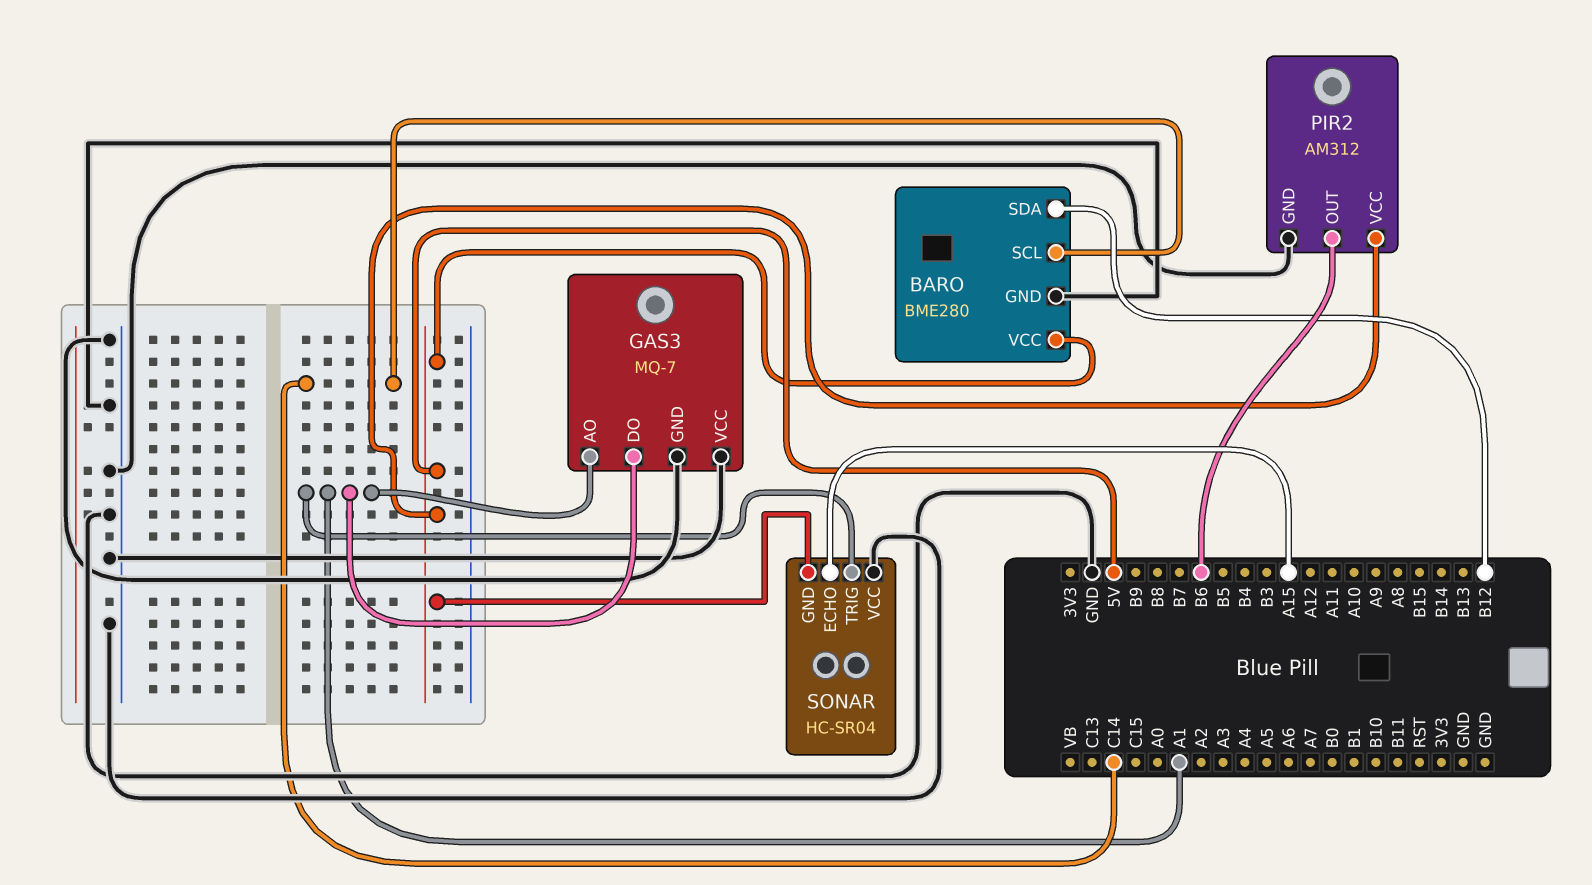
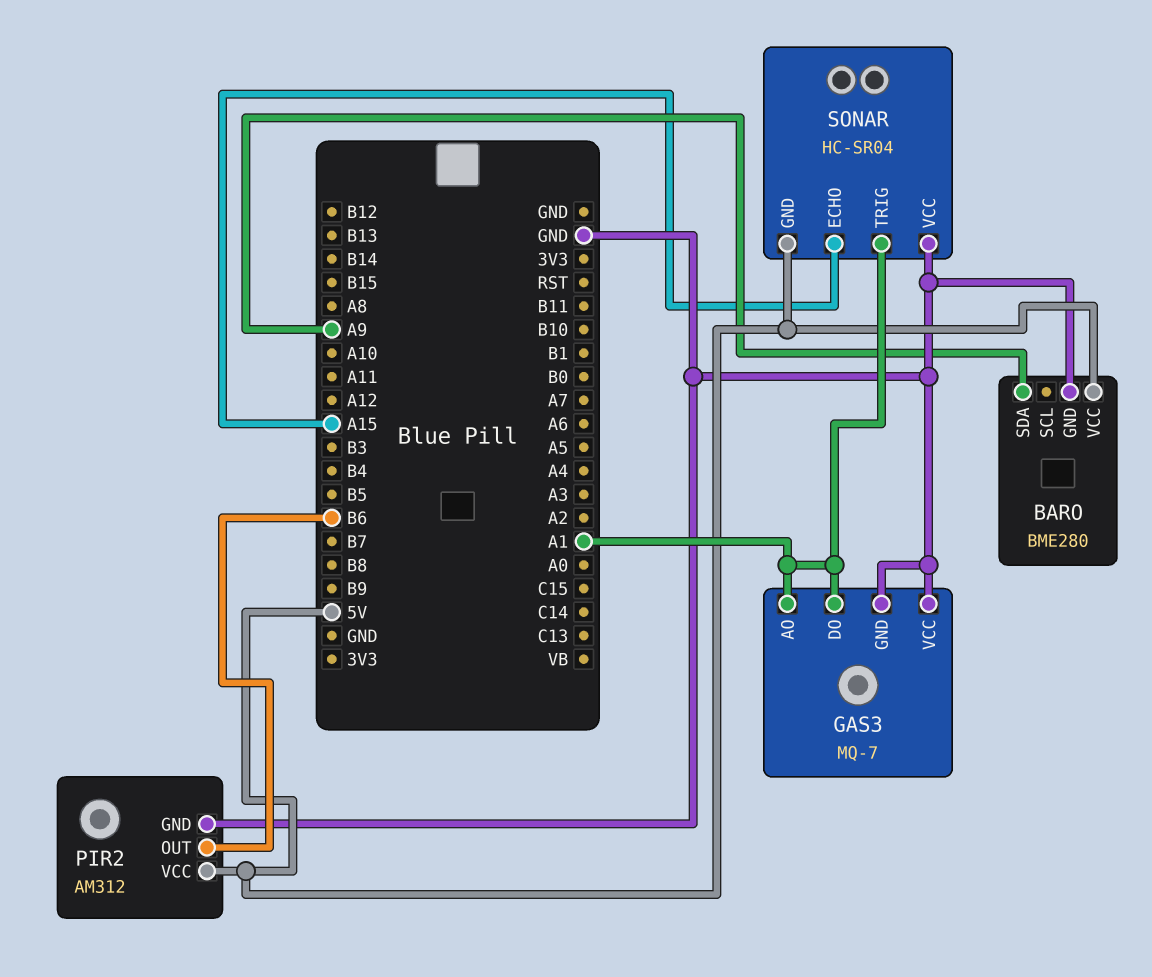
BARO pin SCL: C14 -> none
BARO pin SDA: B12 -> A9

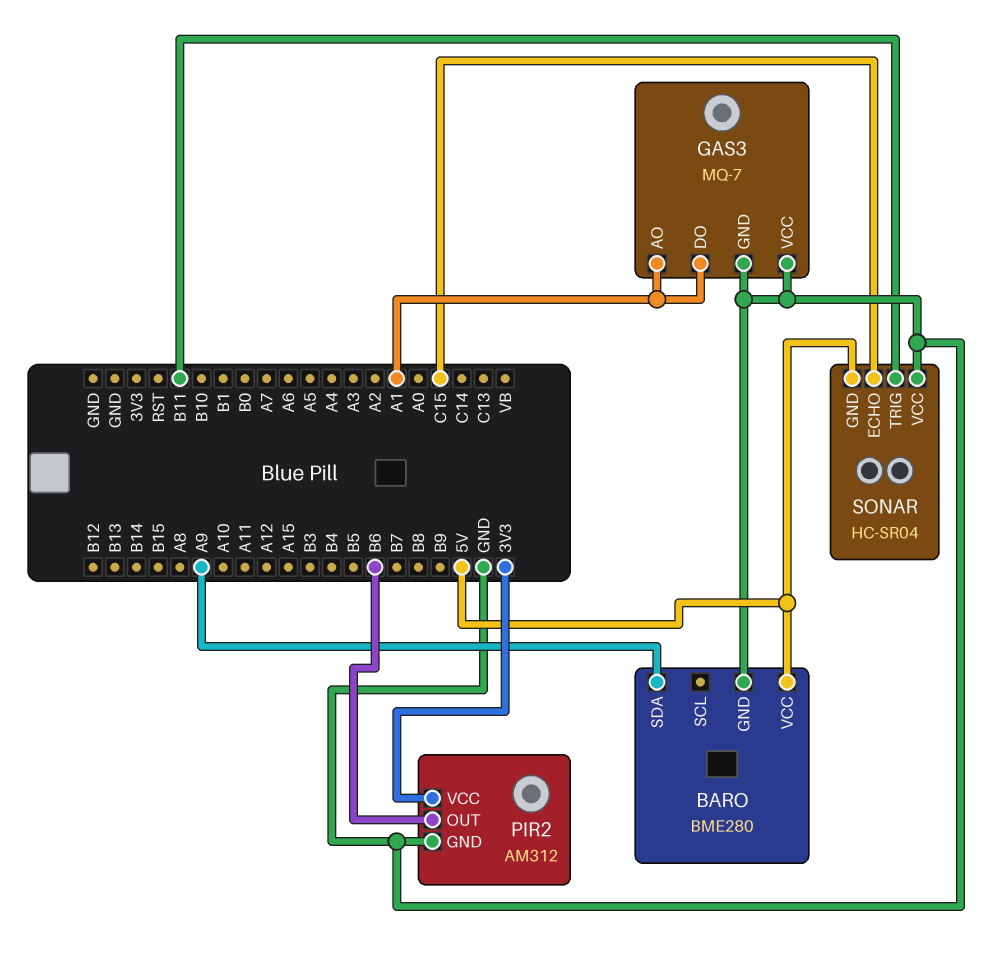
PIR2 pin VCC: 5V -> 3V3
SONAR pin ECHO: A15 -> C15
SONAR pin TRIG: A1 -> B11

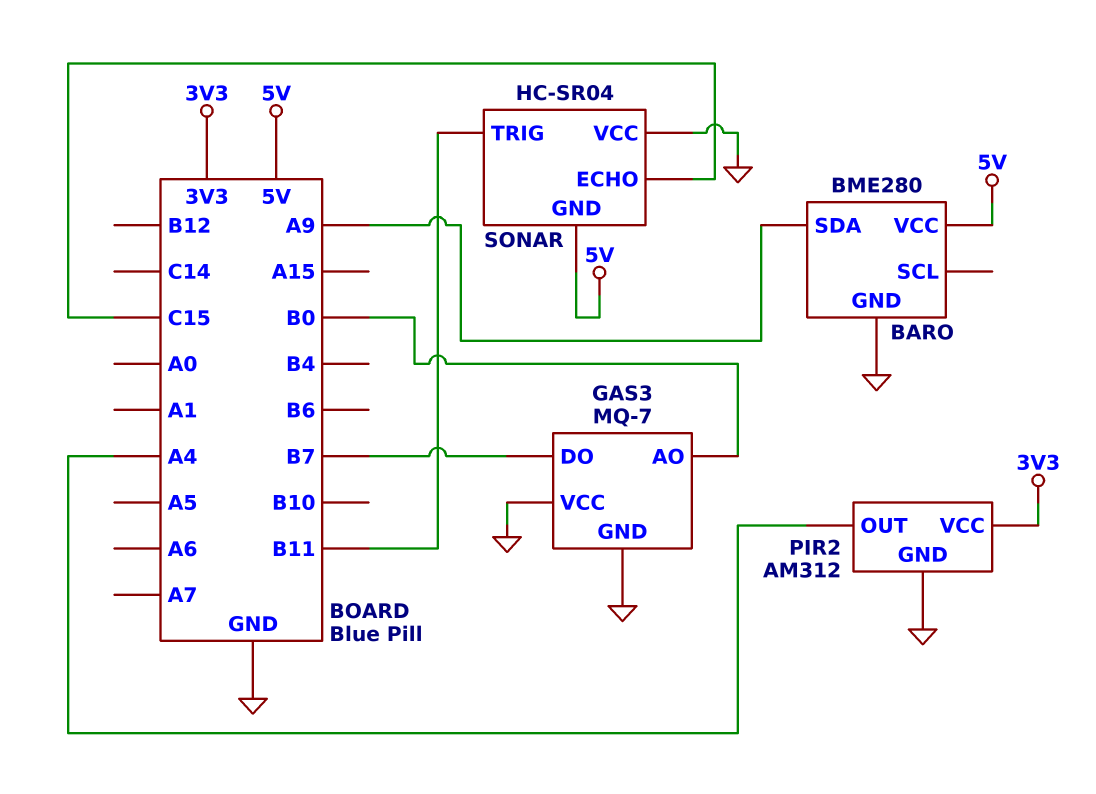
GAS3 pin AO: A1 -> B0
GAS3 pin DO: A1 -> B7
PIR2 pin OUT: B6 -> A4

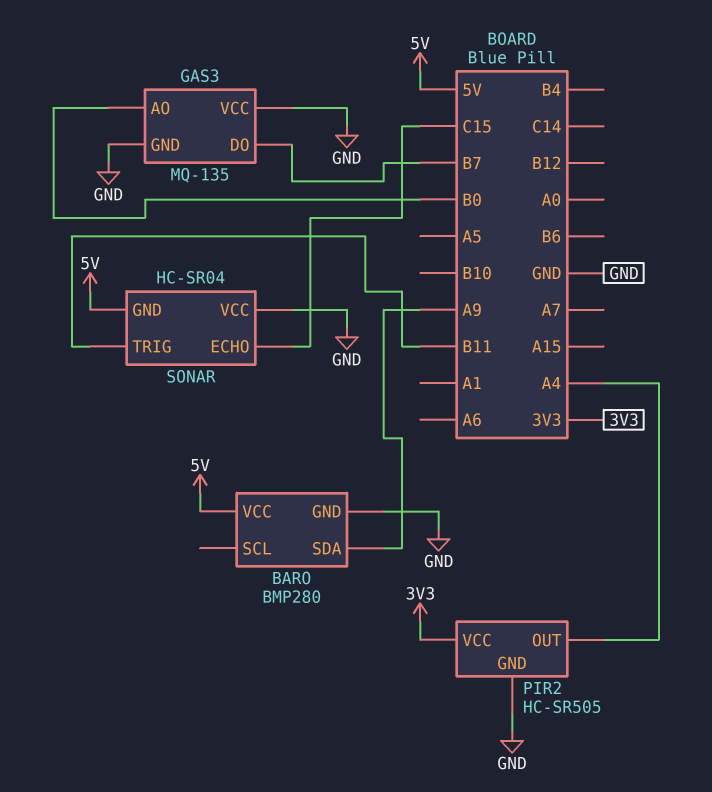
BARO: BME280 -> BMP280
GAS3: MQ-7 -> MQ-135
PIR2: AM312 -> HC-SR505

